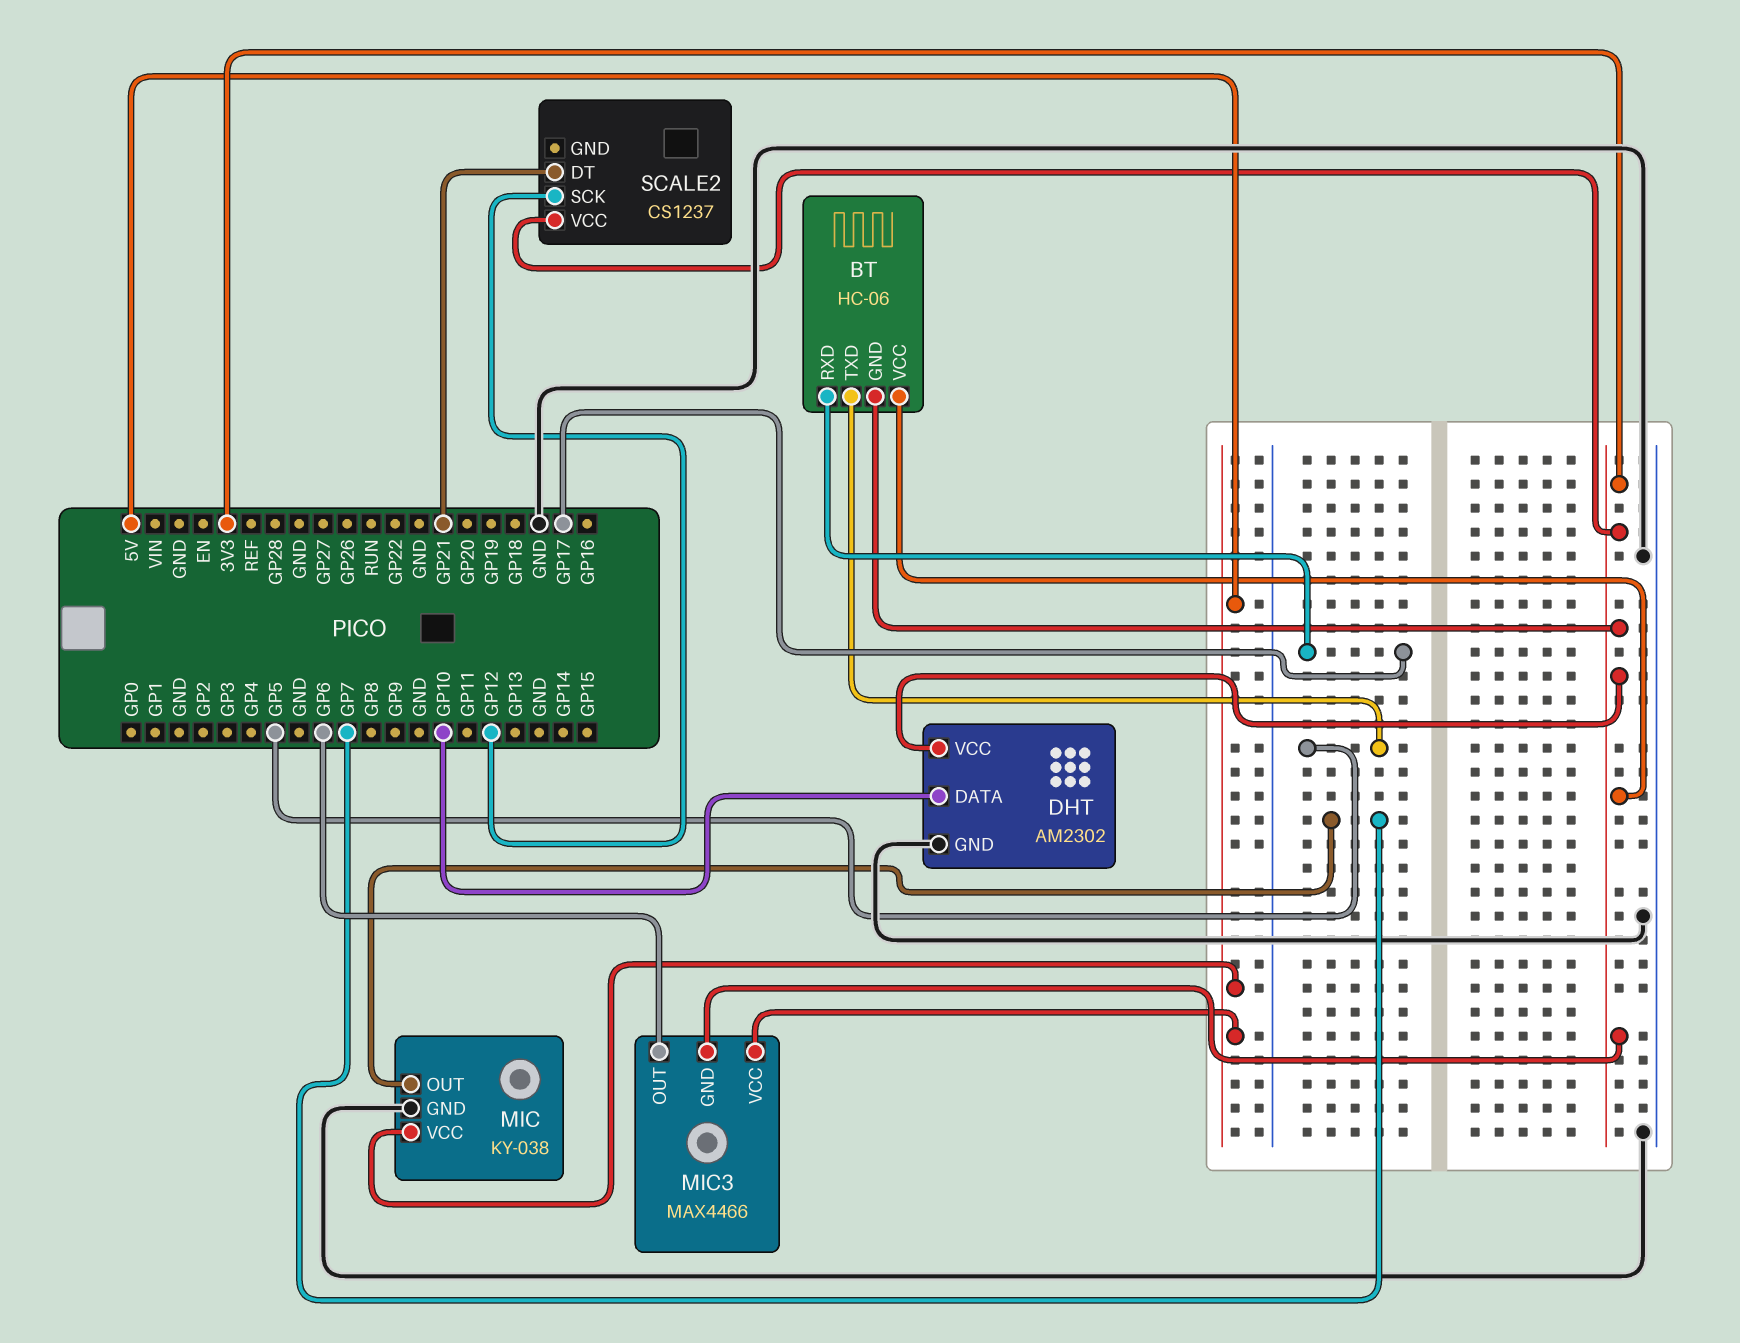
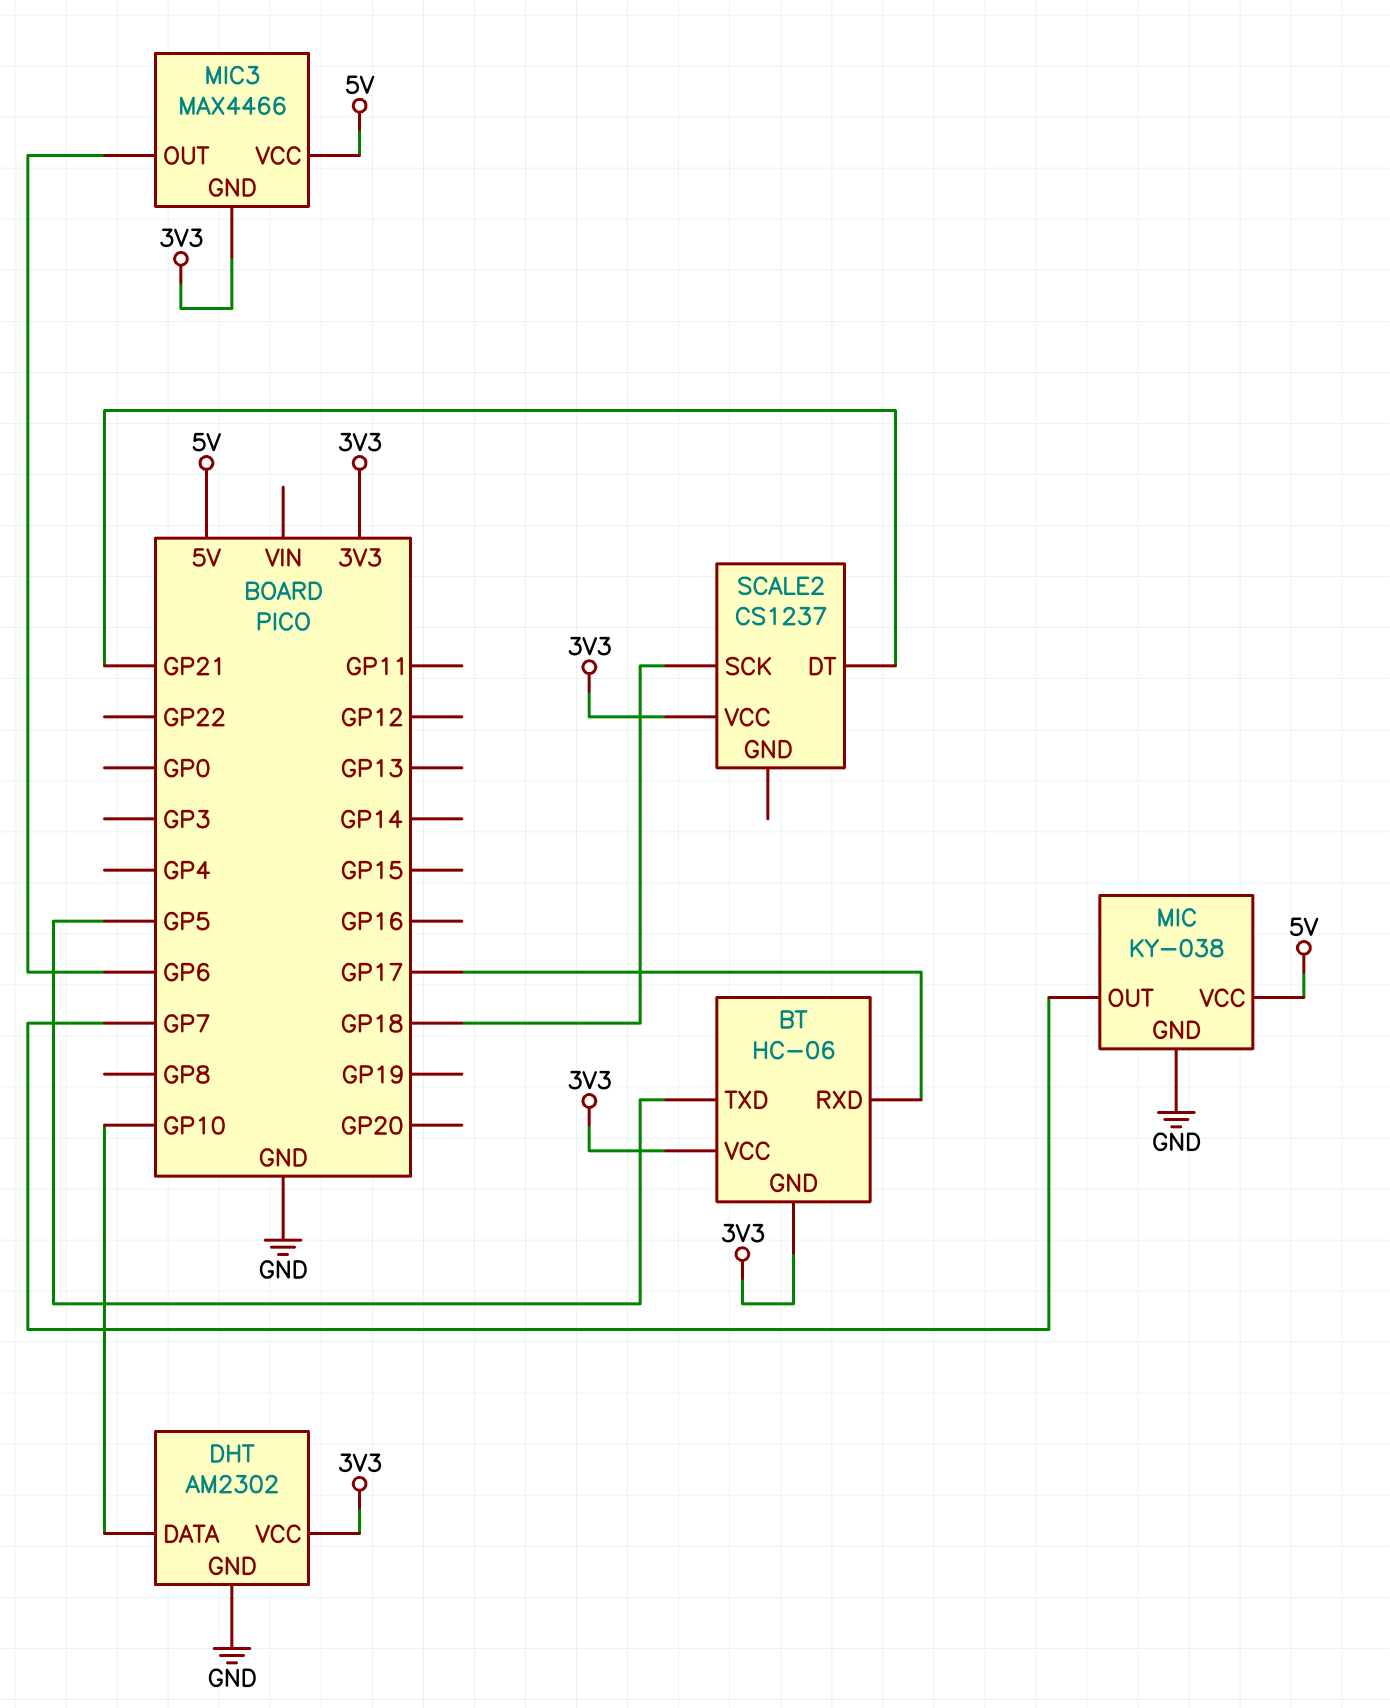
SCALE2 pin SCK: GP12 -> GP18

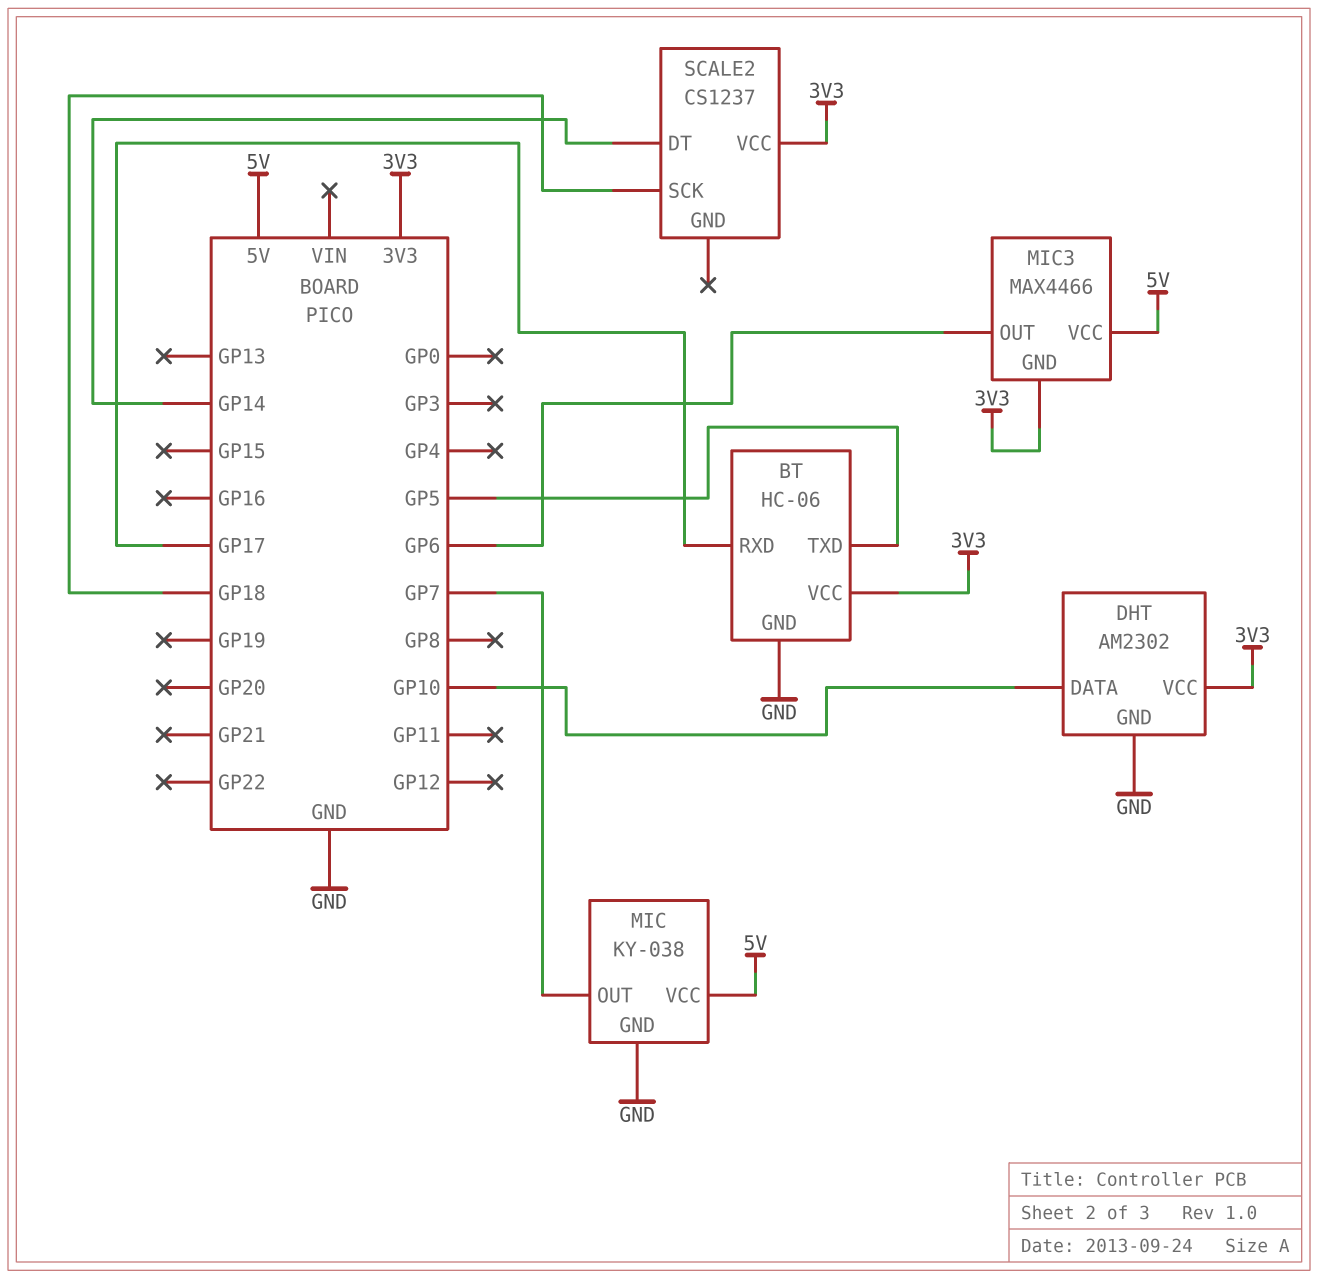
BT pin GND: 3V3 -> GND
SCALE2 pin DT: GP21 -> GP14

